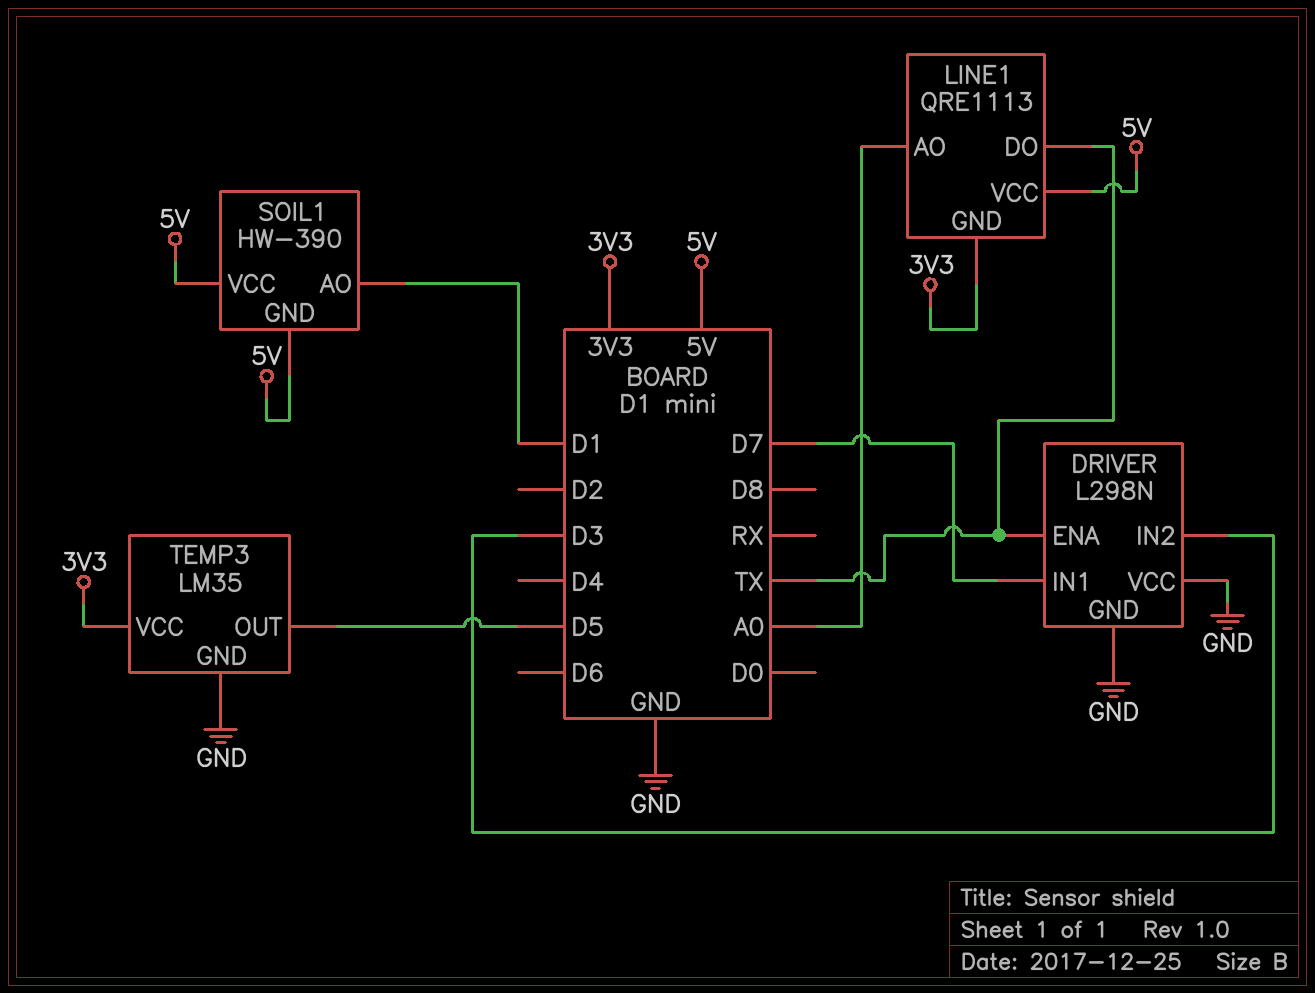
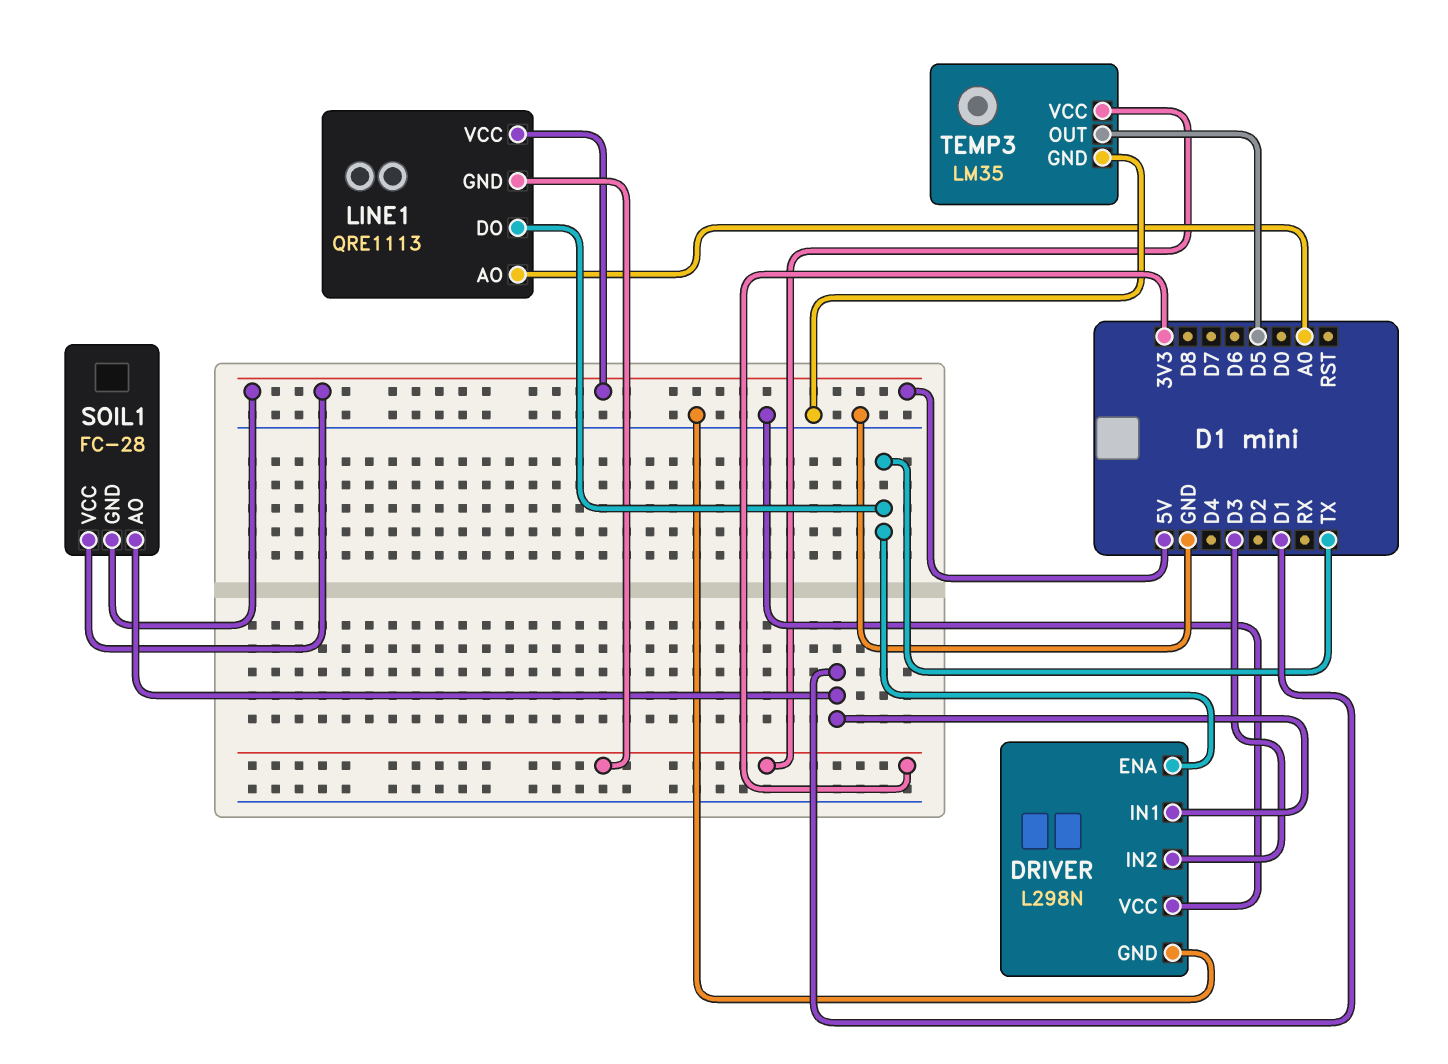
DRIVER pin IN1: D7 -> D1
SOIL1: HW-390 -> FC-28

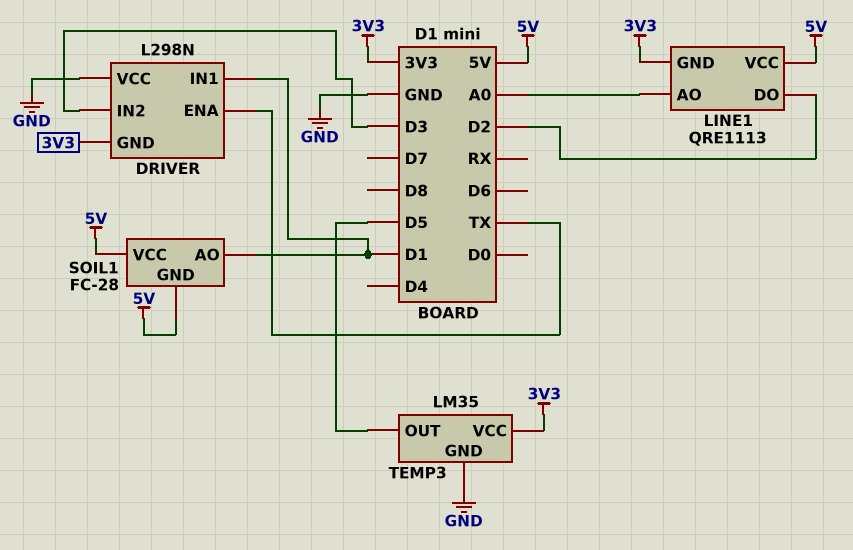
DRIVER pin GND: GND -> 3V3
LINE1 pin DO: TX -> D2

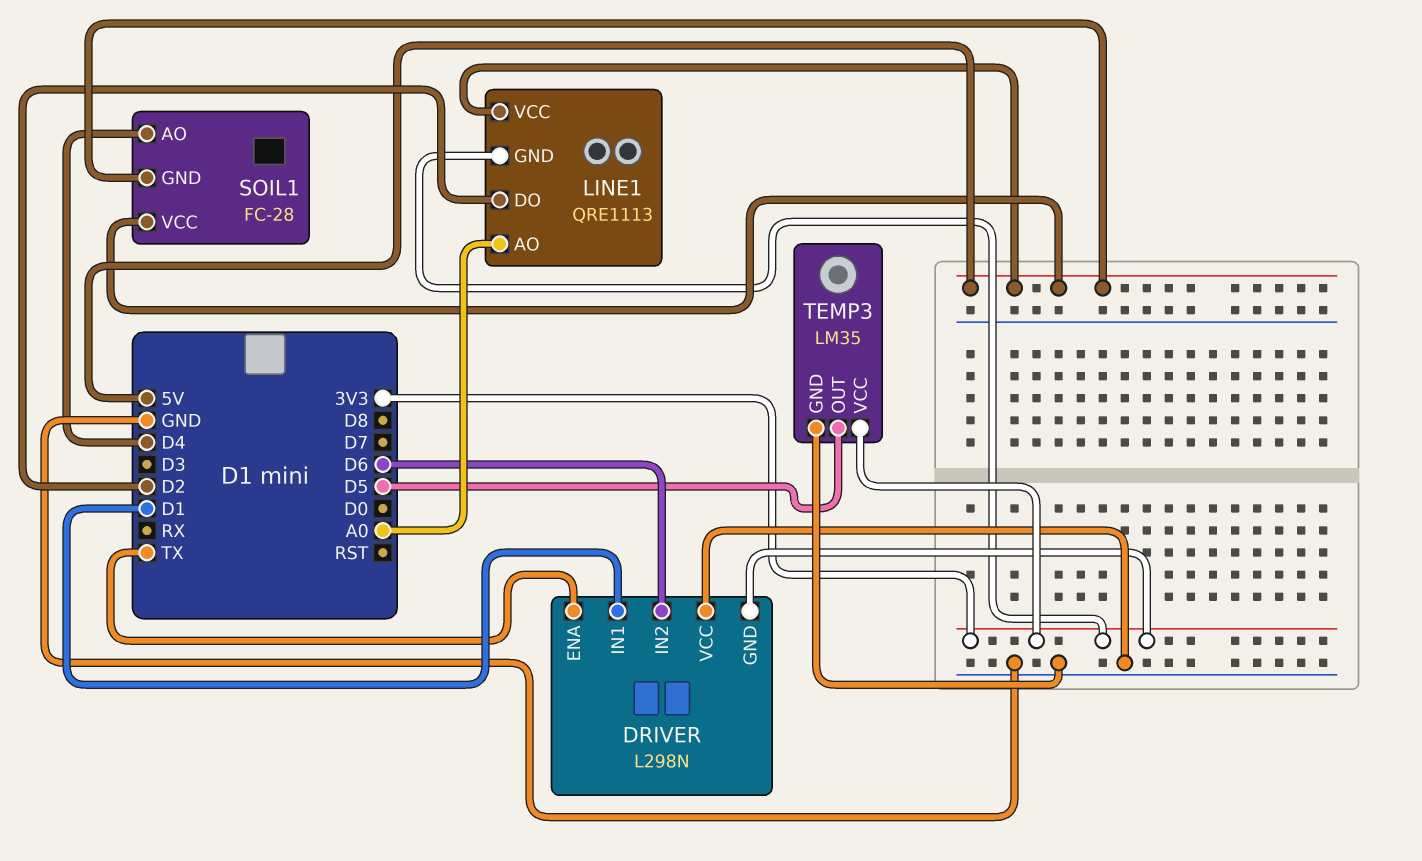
DRIVER pin IN2: D3 -> D6
SOIL1 pin AO: D1 -> D4

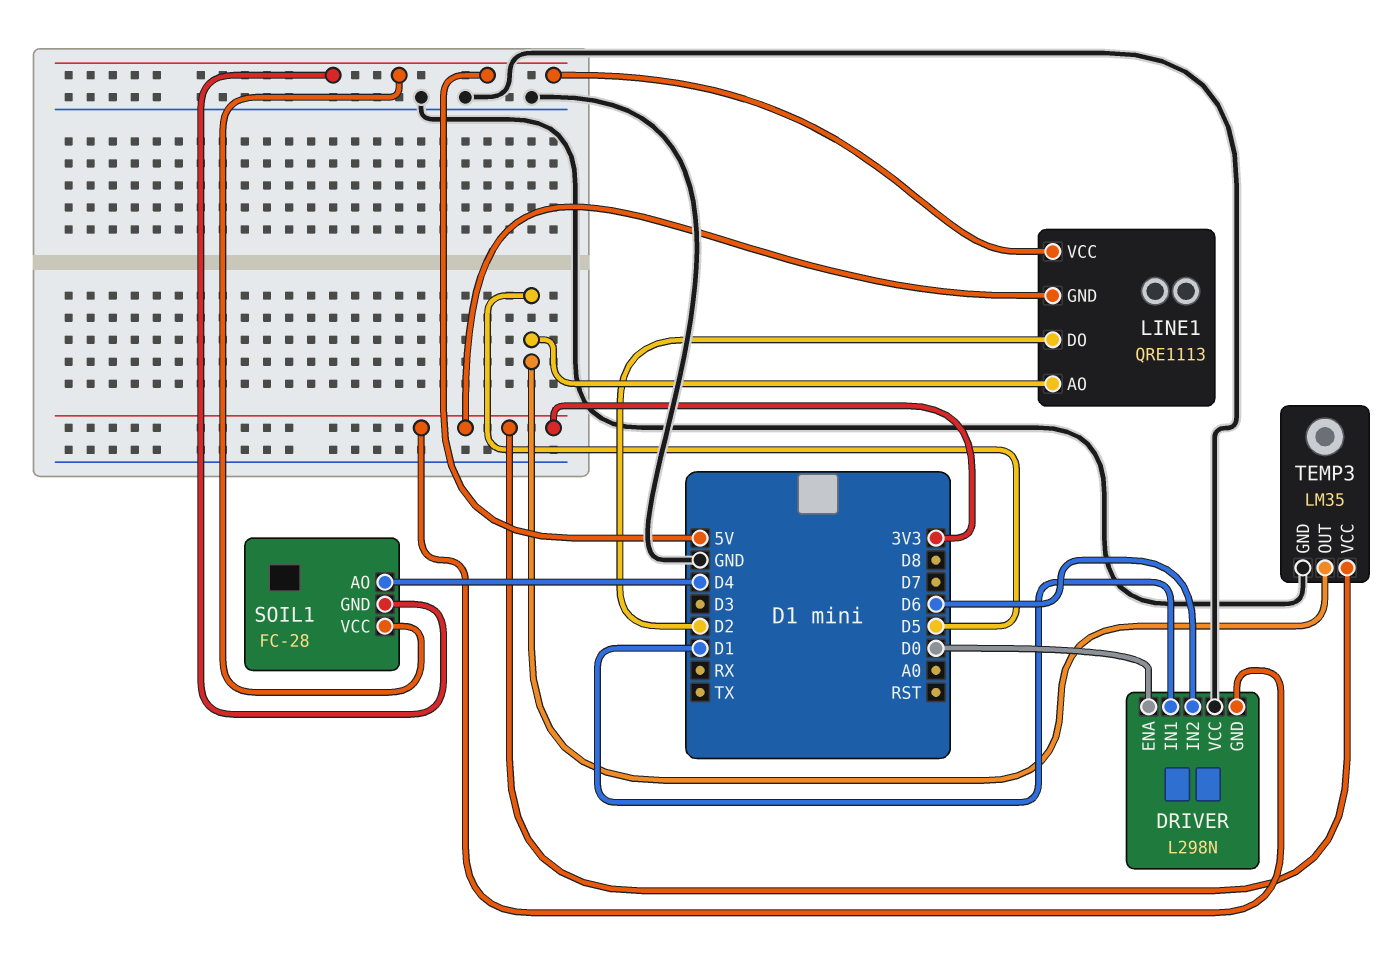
DRIVER pin ENA: TX -> D0
LINE1 pin AO: A0 -> D5

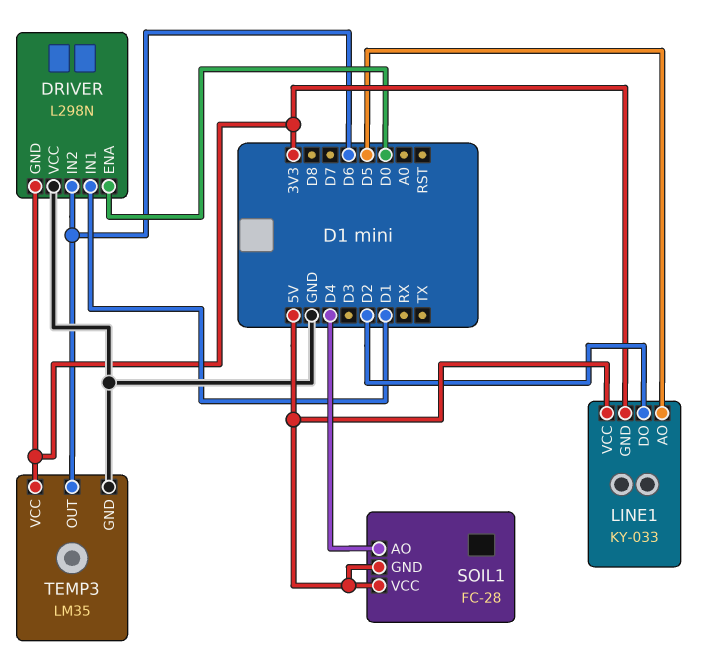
LINE1: QRE1113 -> KY-033
TEMP3 pin OUT: D5 -> D6

